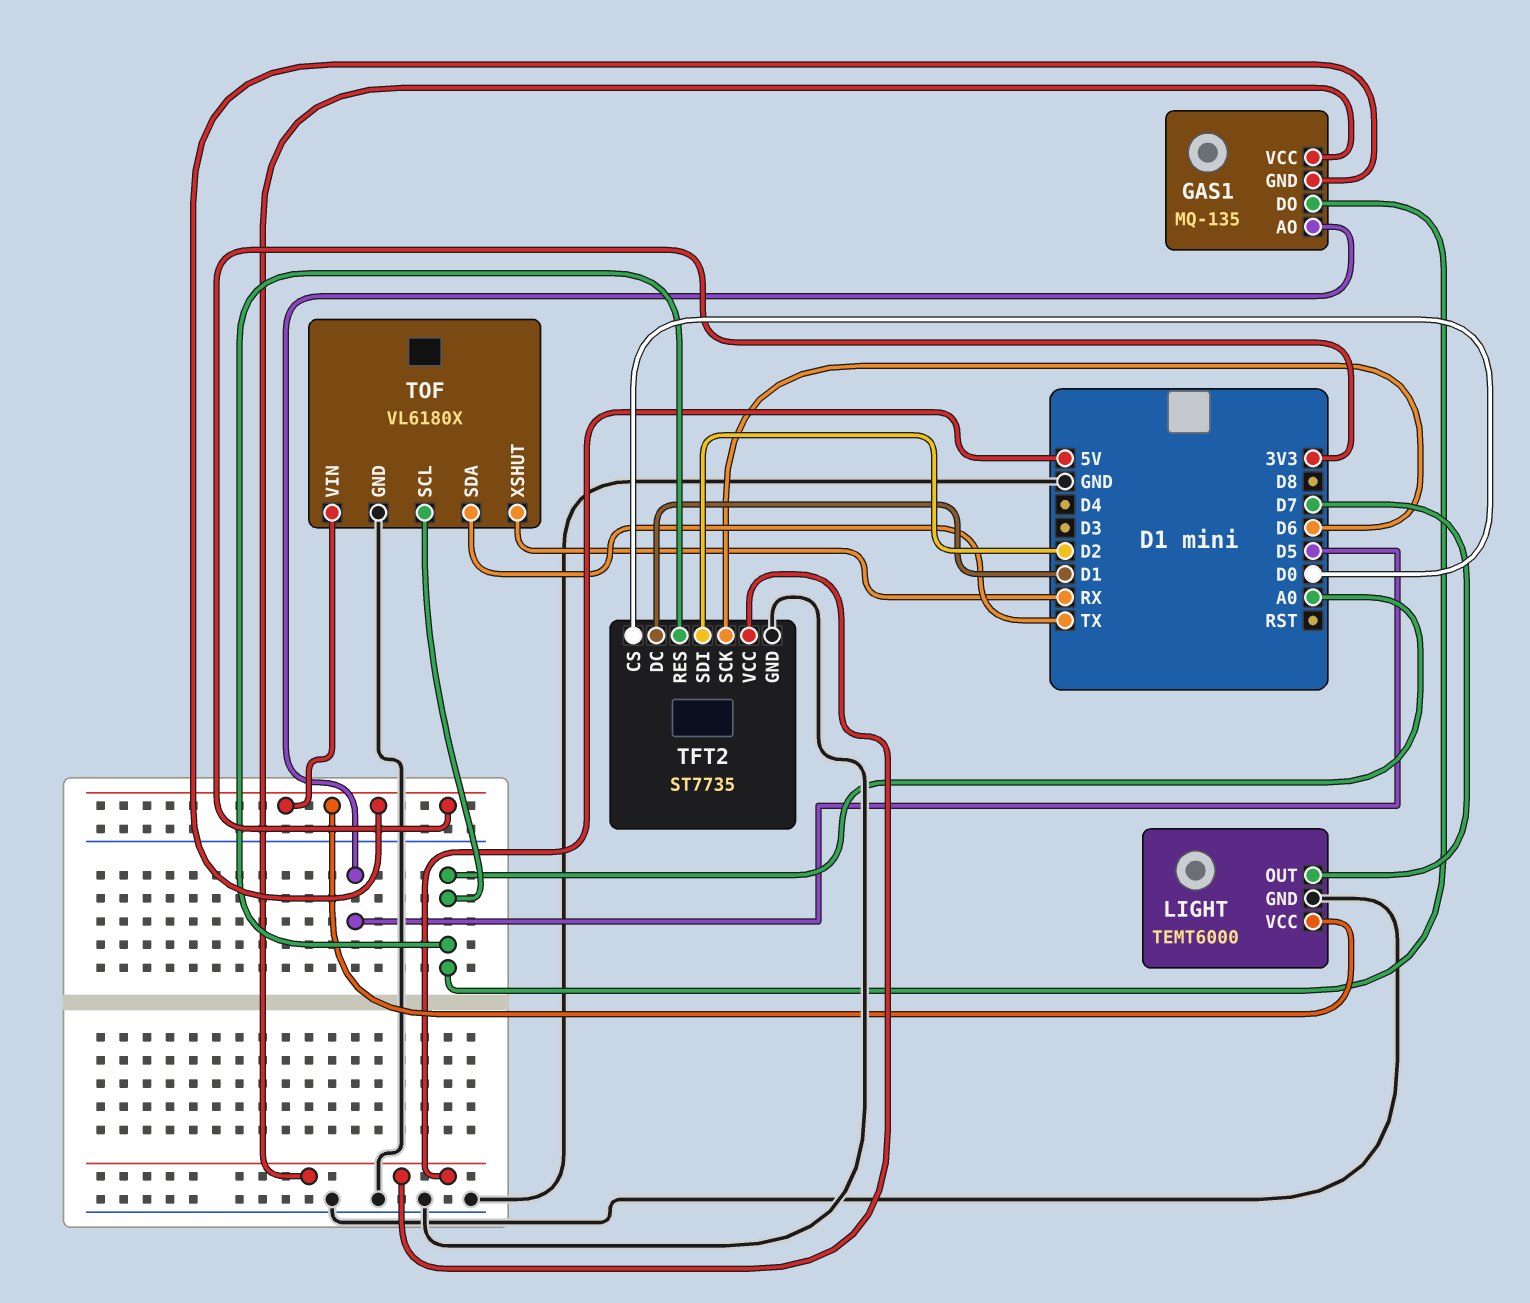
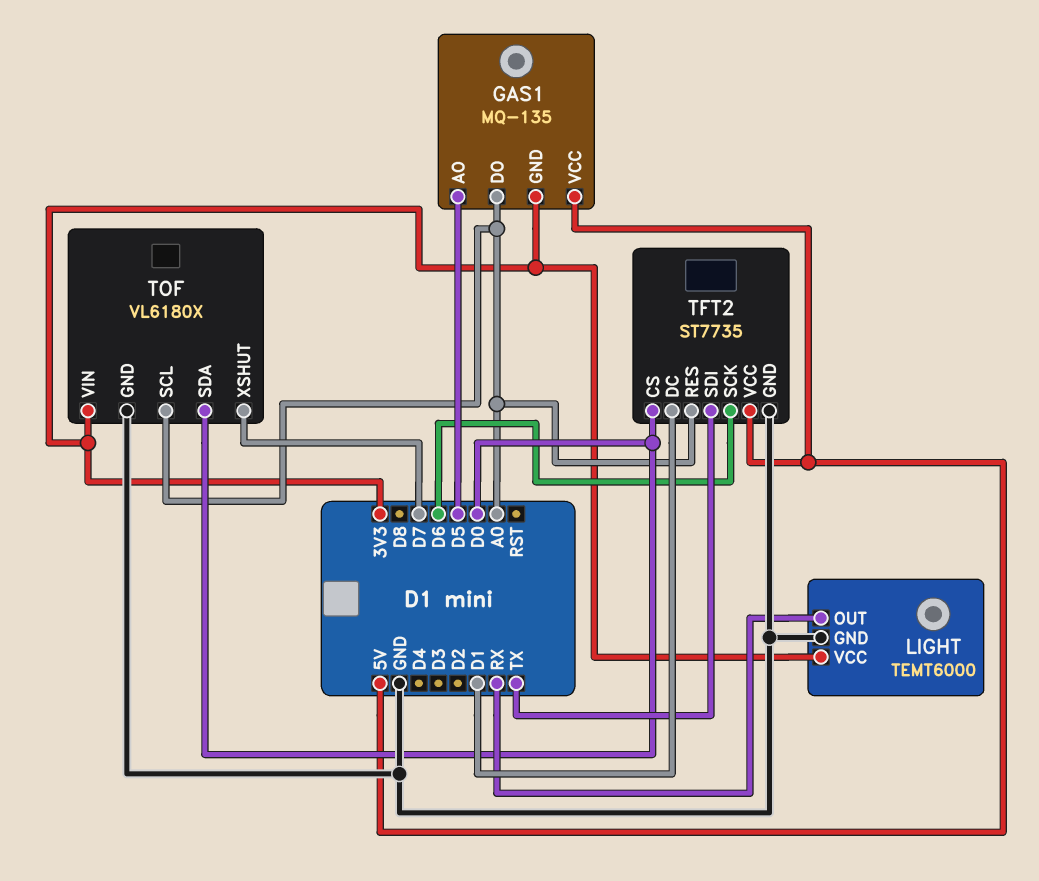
LIGHT pin OUT: D7 -> RX
TFT2 pin SDI: D2 -> TX
TOF pin SDA: TX -> D0
TOF pin XSHUT: RX -> D7

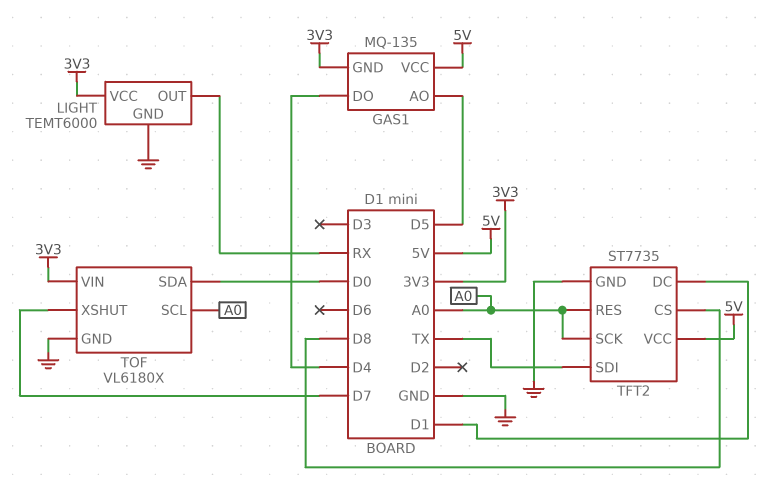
GAS1 pin DO: A0 -> D4
TFT2 pin CS: D0 -> D8
TFT2 pin SCK: D6 -> A0

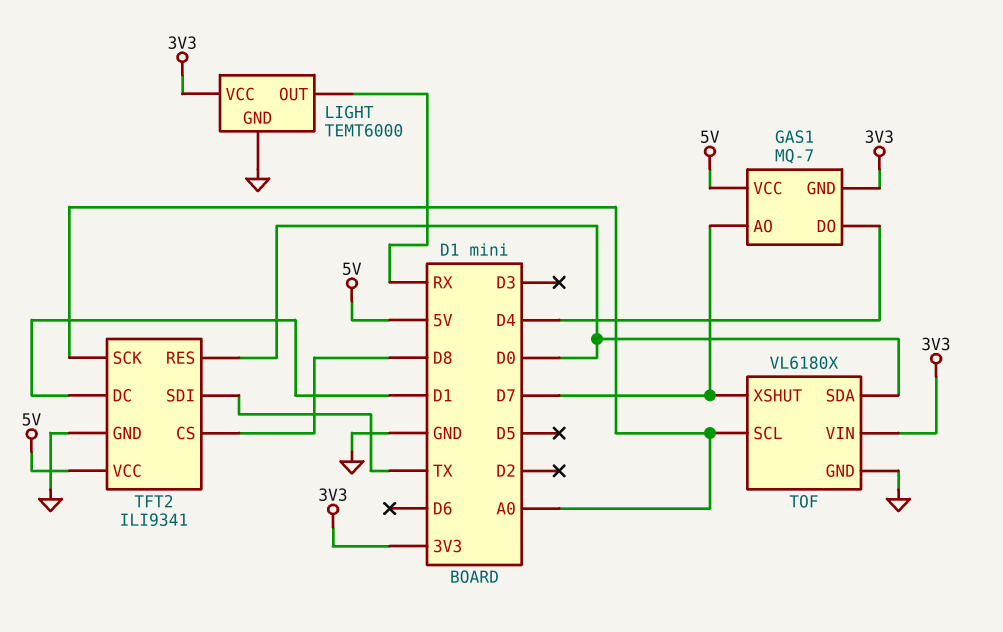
GAS1: MQ-135 -> MQ-7
GAS1 pin AO: D5 -> D7
TFT2: ST7735 -> ILI9341
TFT2 pin RES: A0 -> D0

